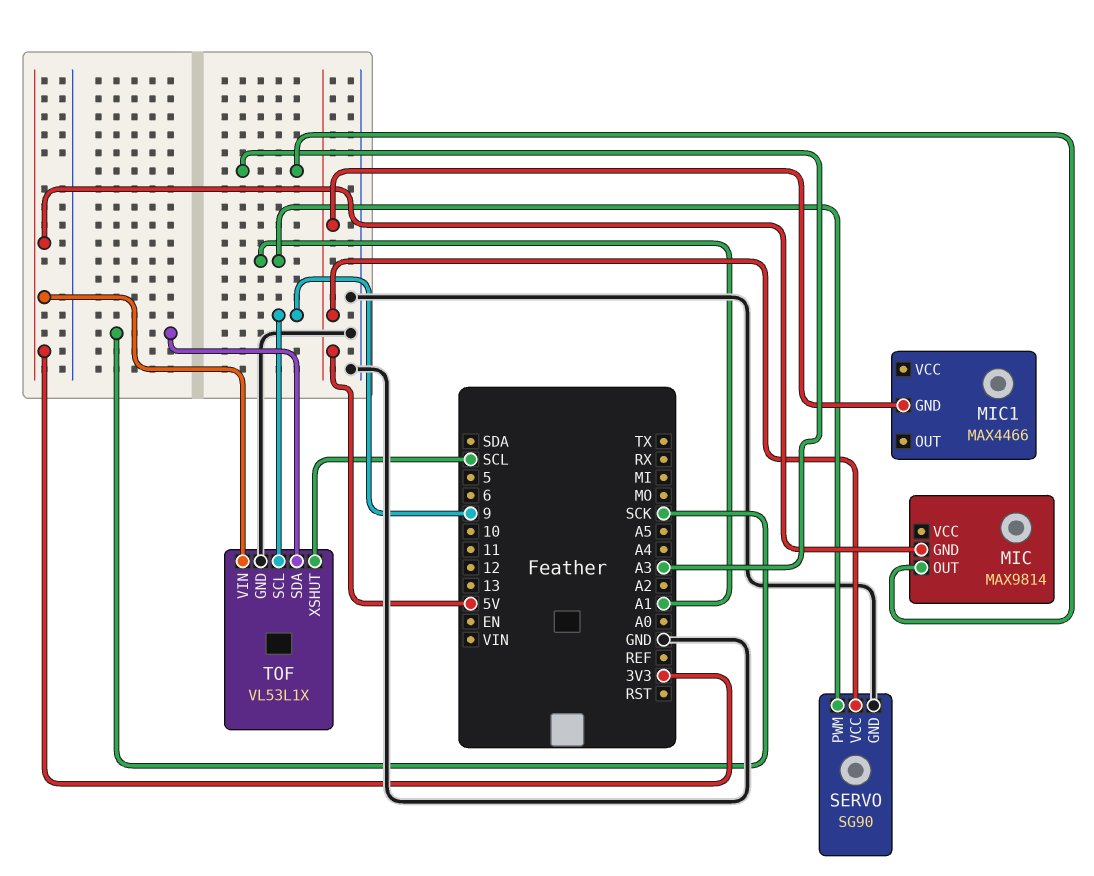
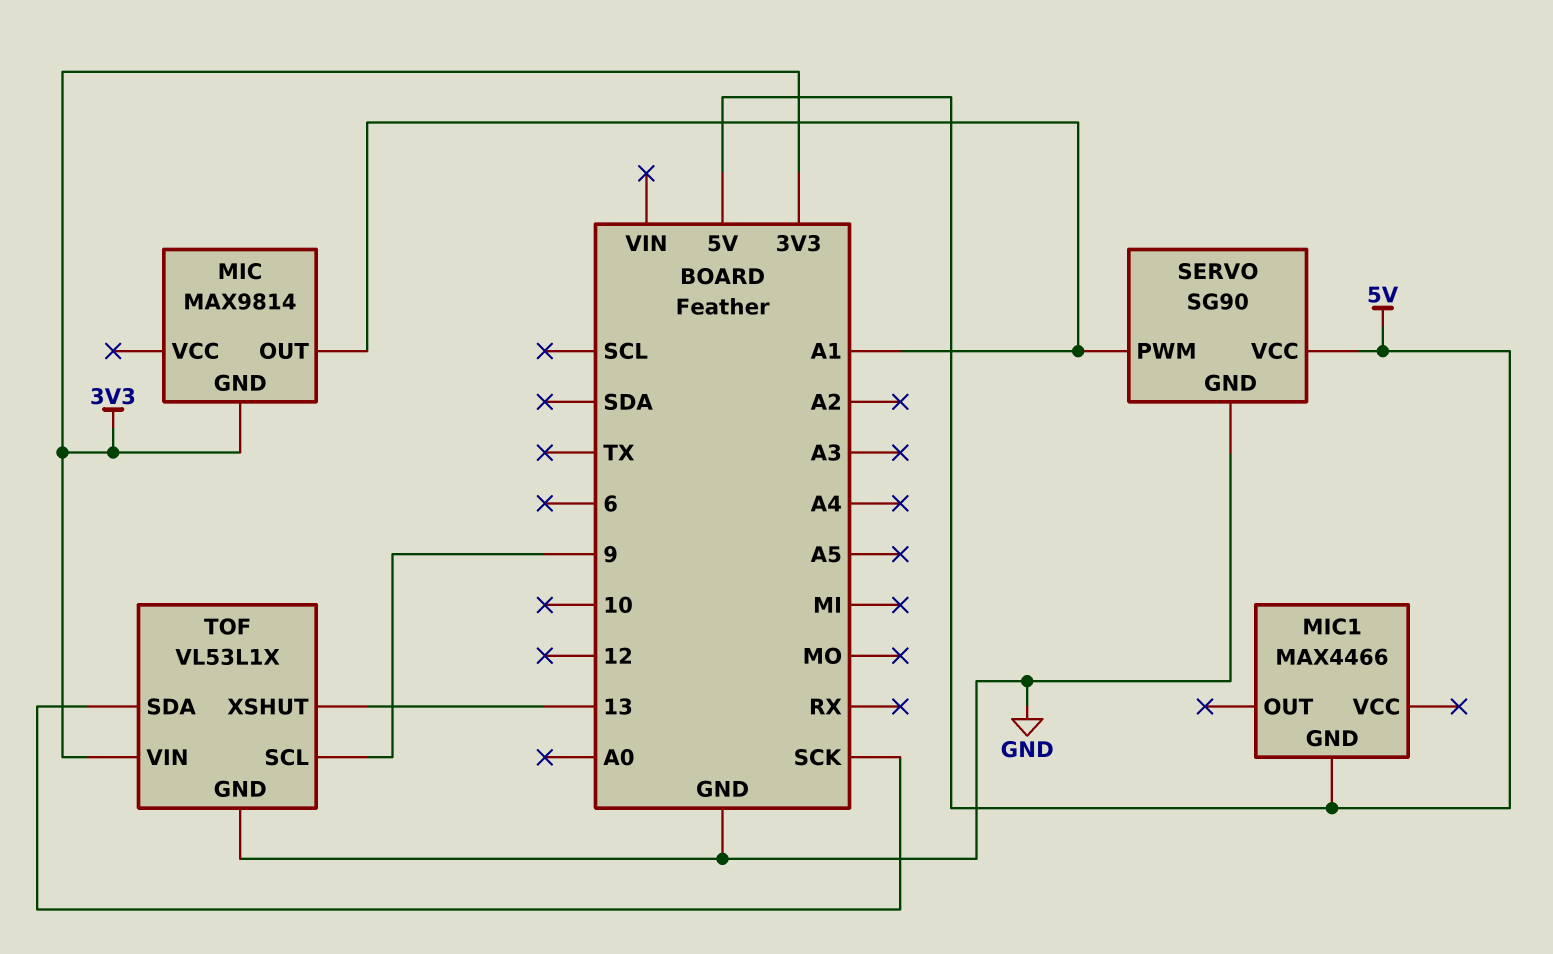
MIC pin OUT: A3 -> A1
TOF pin XSHUT: SCL -> 13

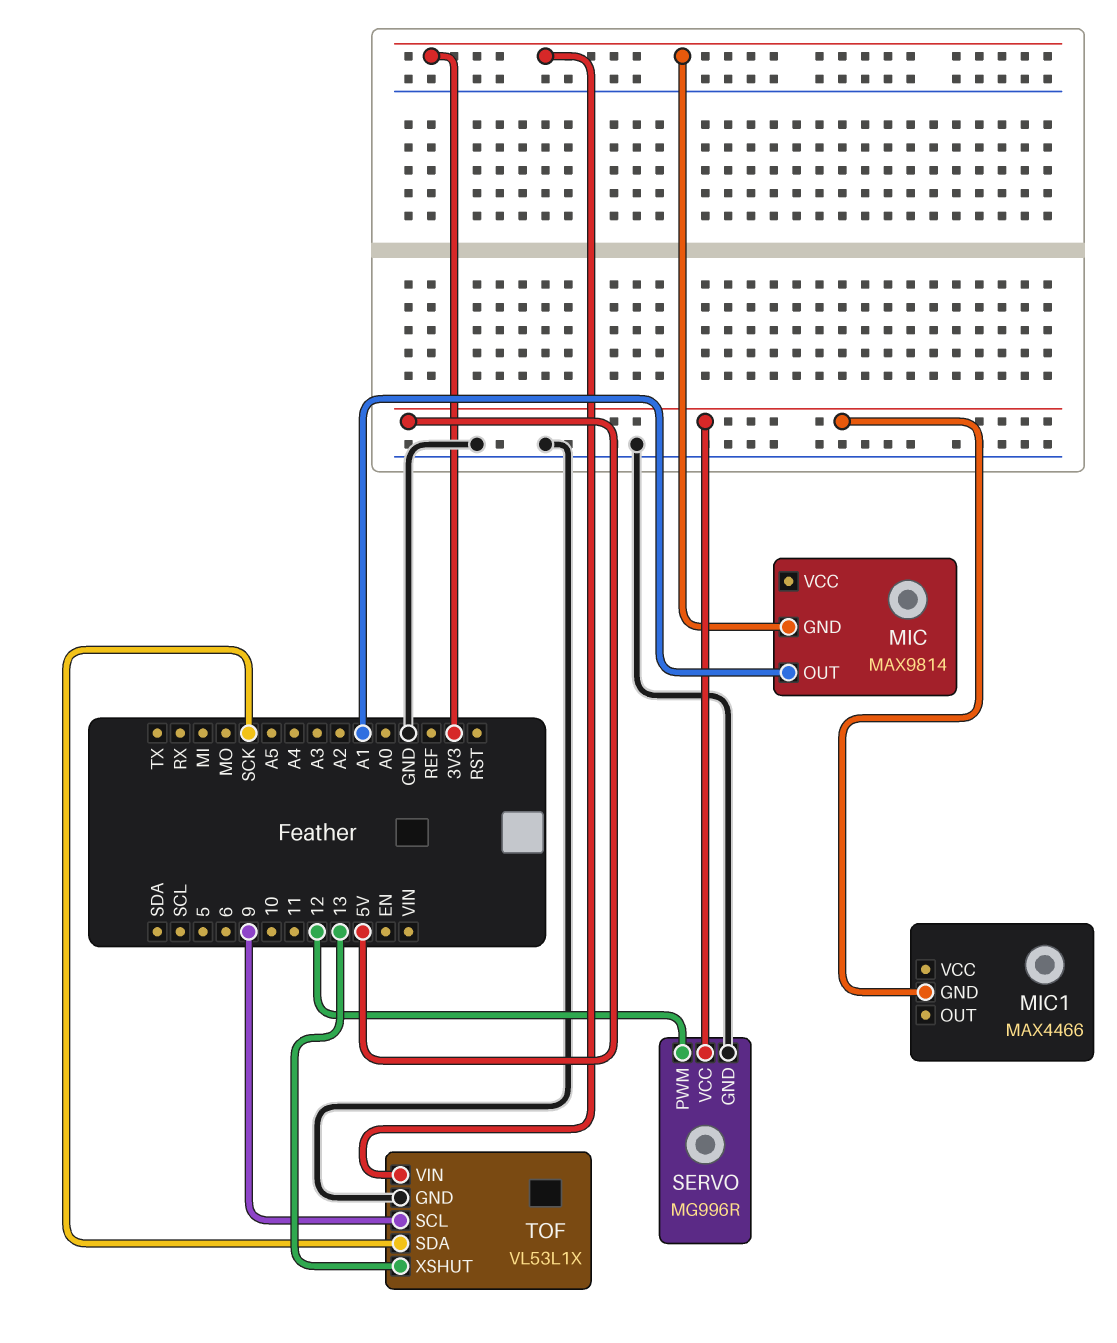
SERVO: SG90 -> MG996R
SERVO pin PWM: A1 -> 12

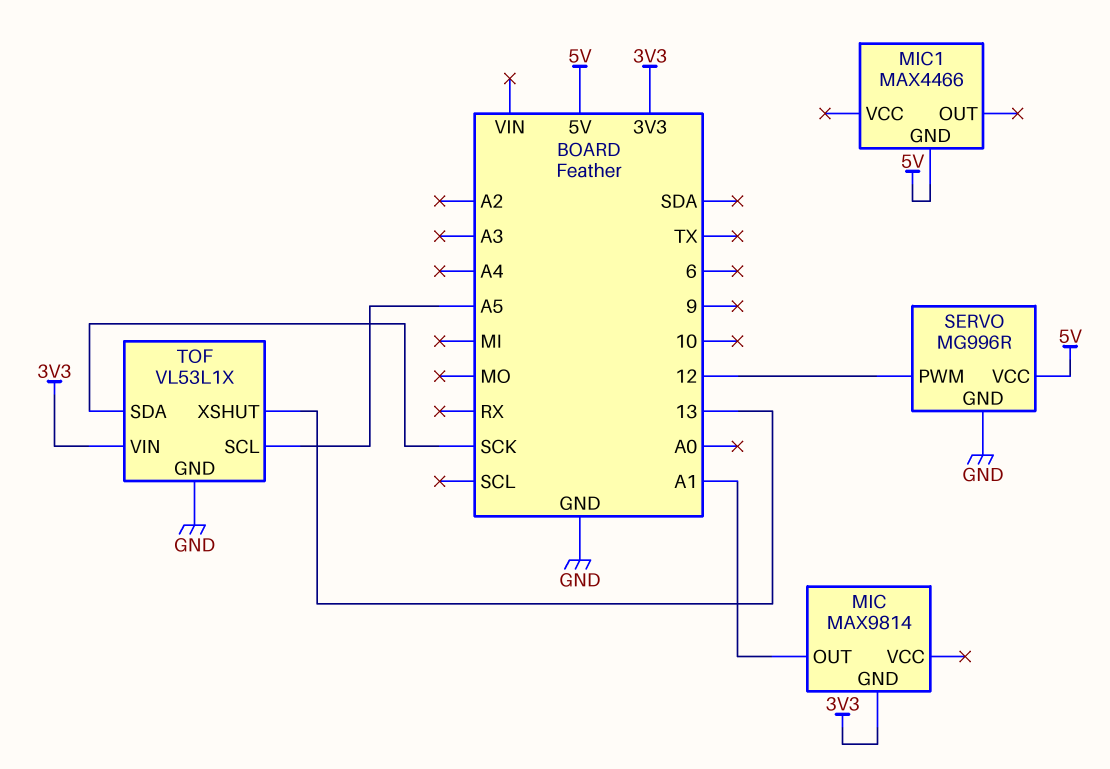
TOF pin SCL: 9 -> A5

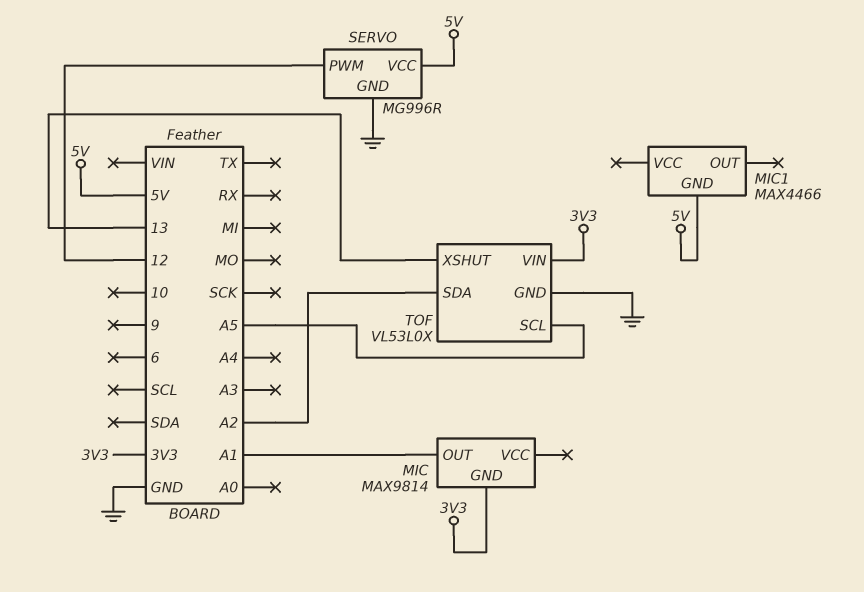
TOF: VL53L1X -> VL53L0X
TOF pin SDA: SCK -> A2

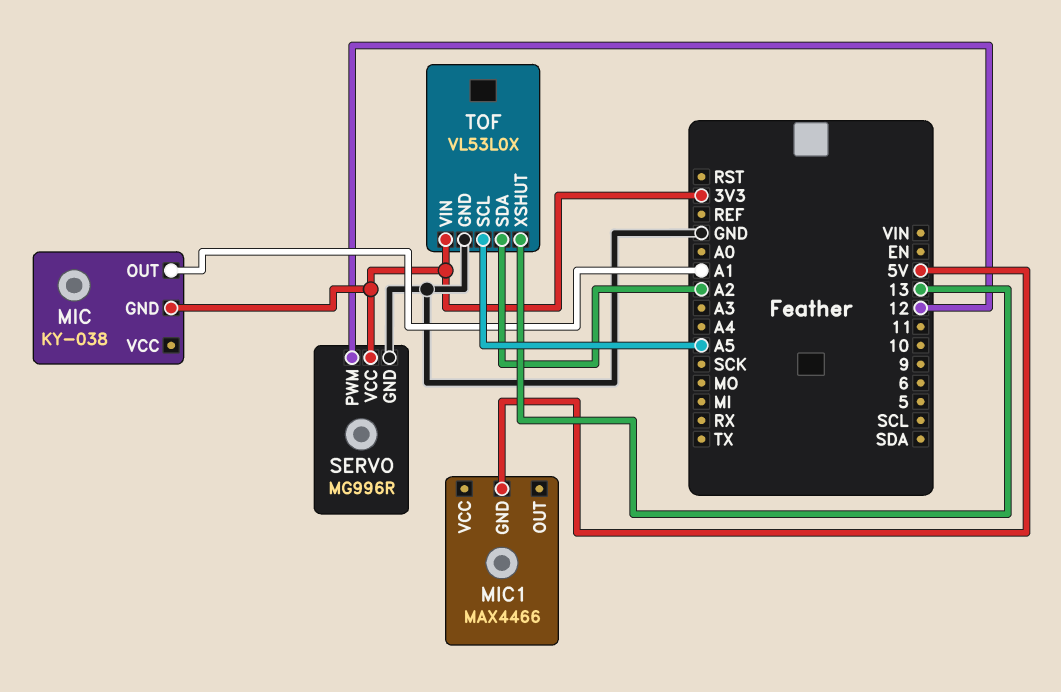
MIC: MAX9814 -> KY-038
SERVO pin VCC: 5V -> 3V3

